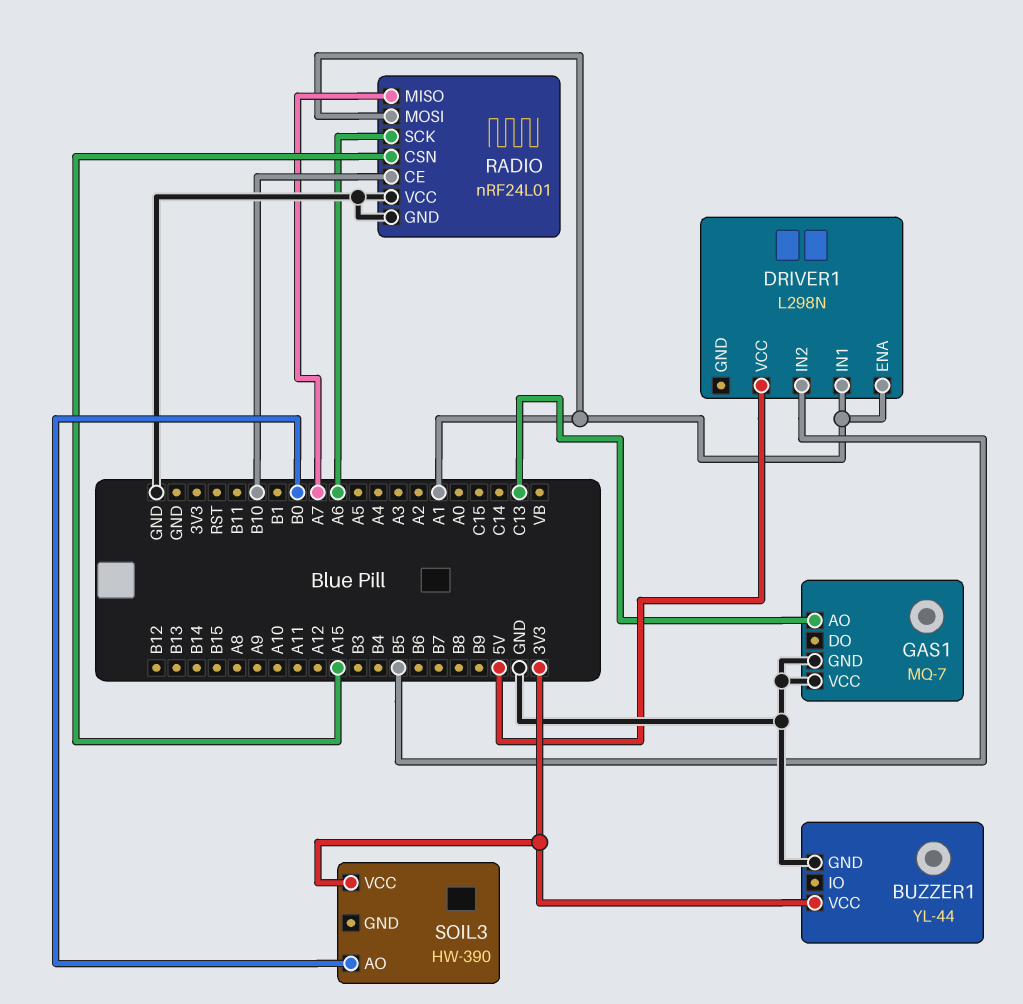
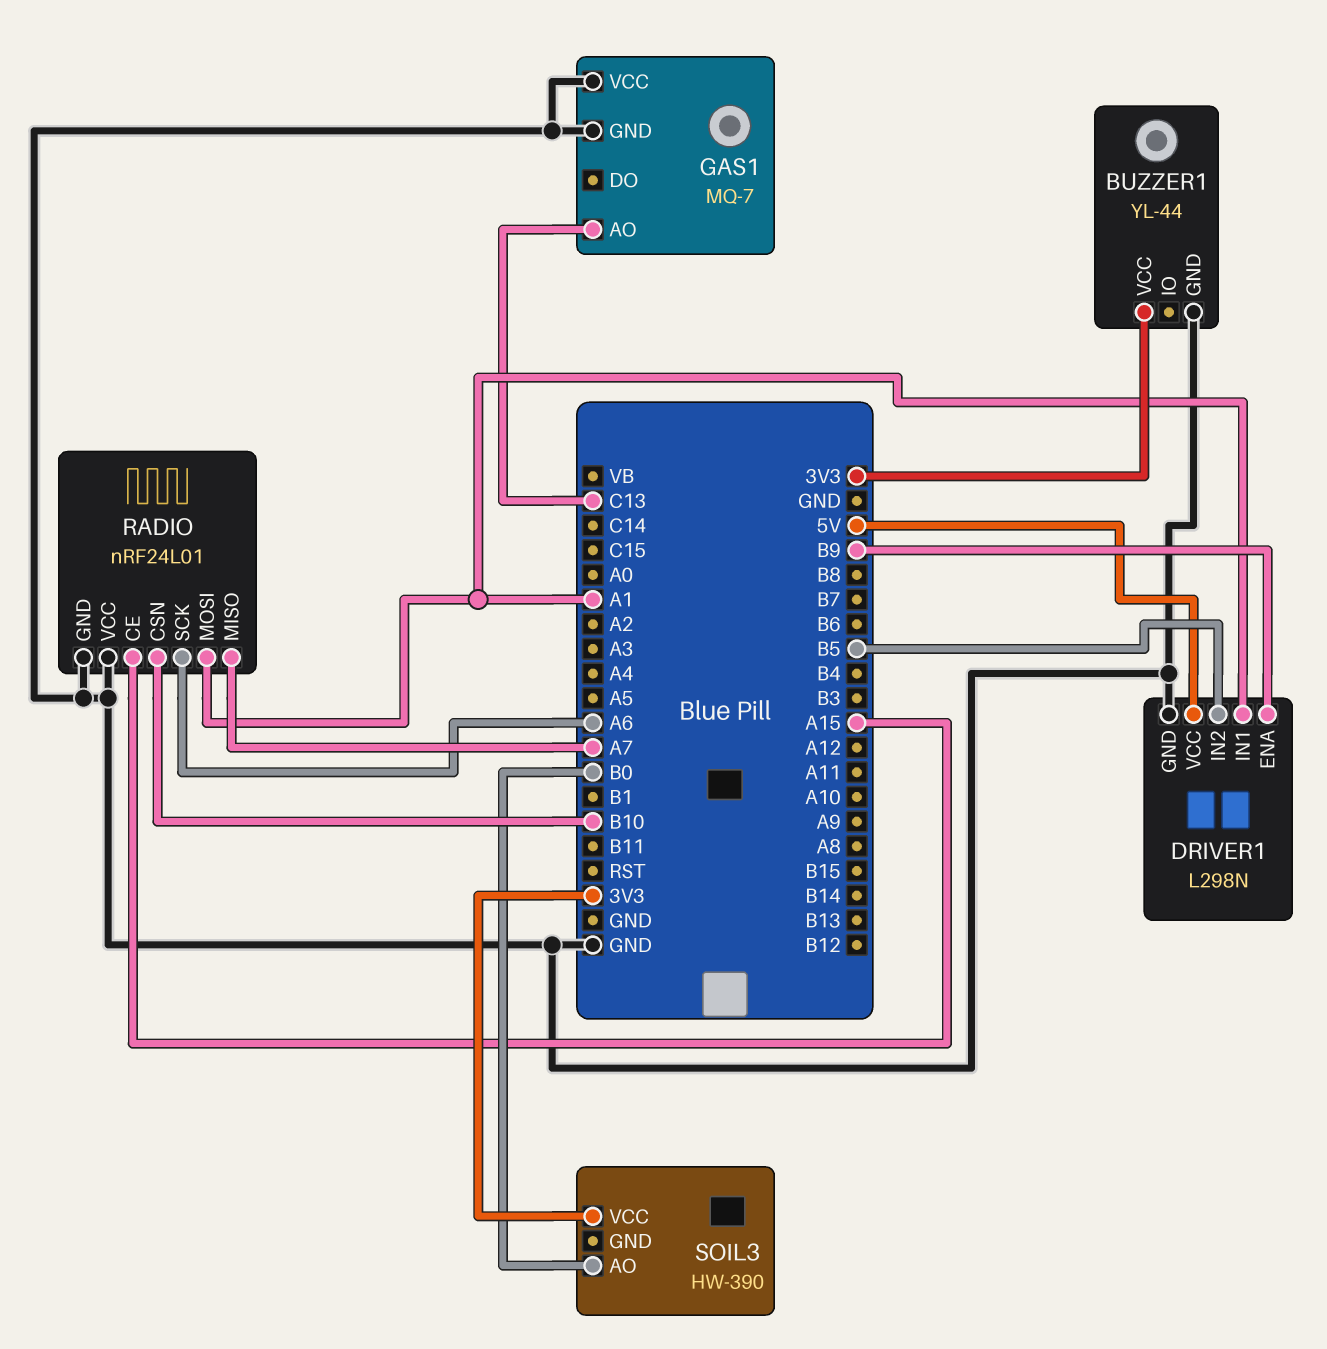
DRIVER1 pin ENA: A1 -> B9
DRIVER1 pin GND: none -> GND
RADIO pin CE: B10 -> A15
RADIO pin CSN: A15 -> B10

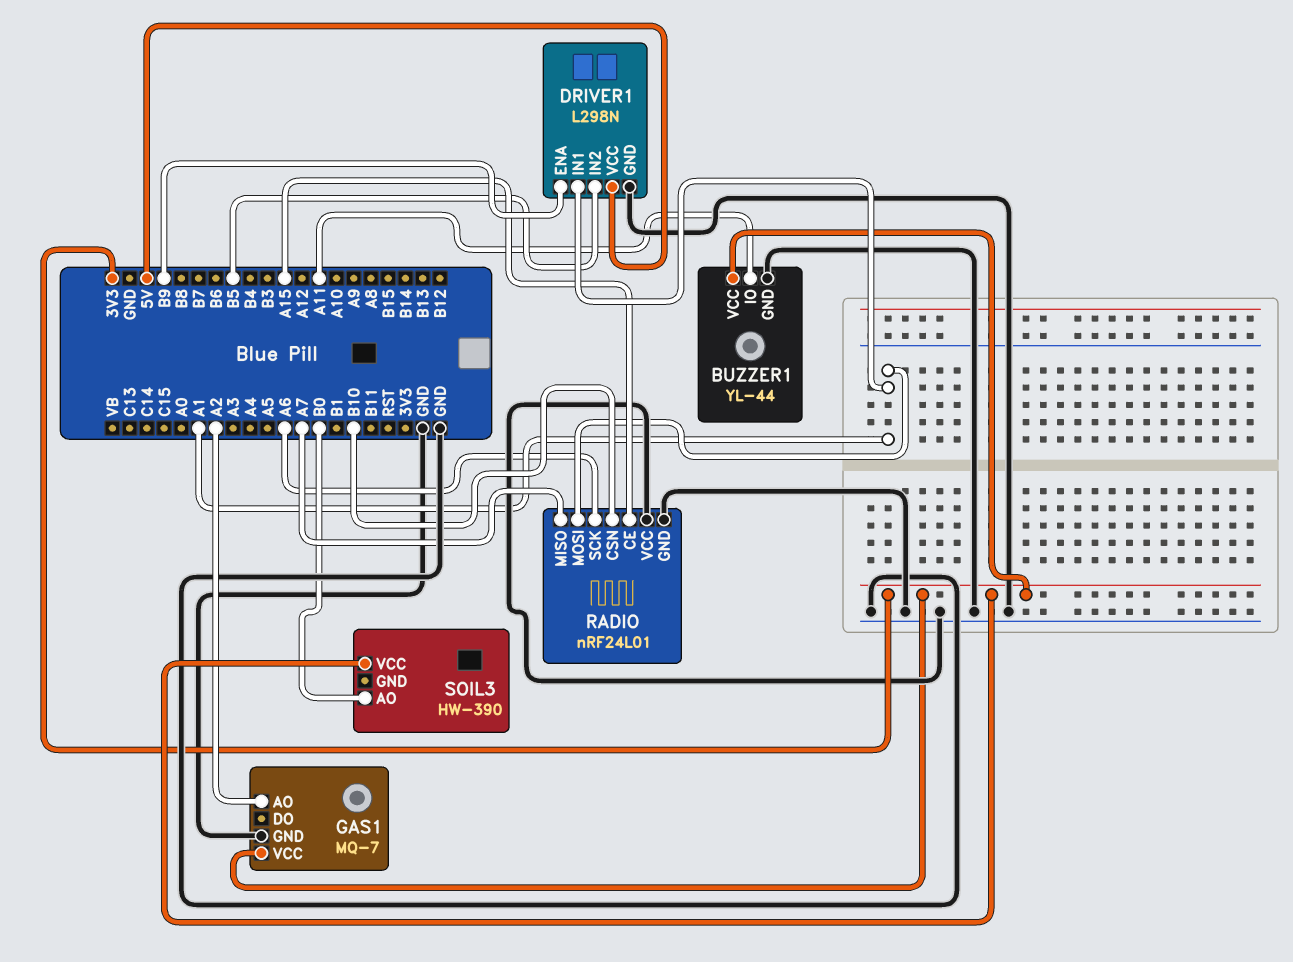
BUZZER1 pin IO: none -> A11
GAS1 pin AO: C13 -> A2
GAS1 pin VCC: GND -> 3V3

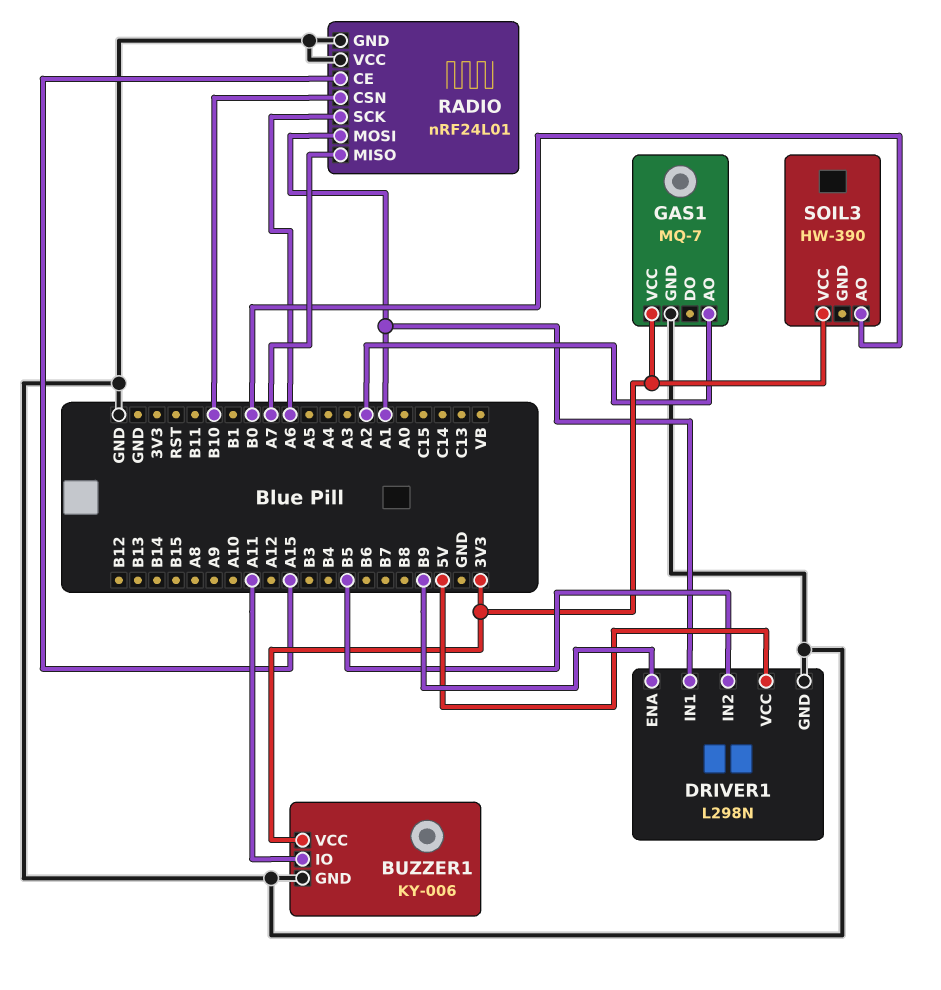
BUZZER1: YL-44 -> KY-006

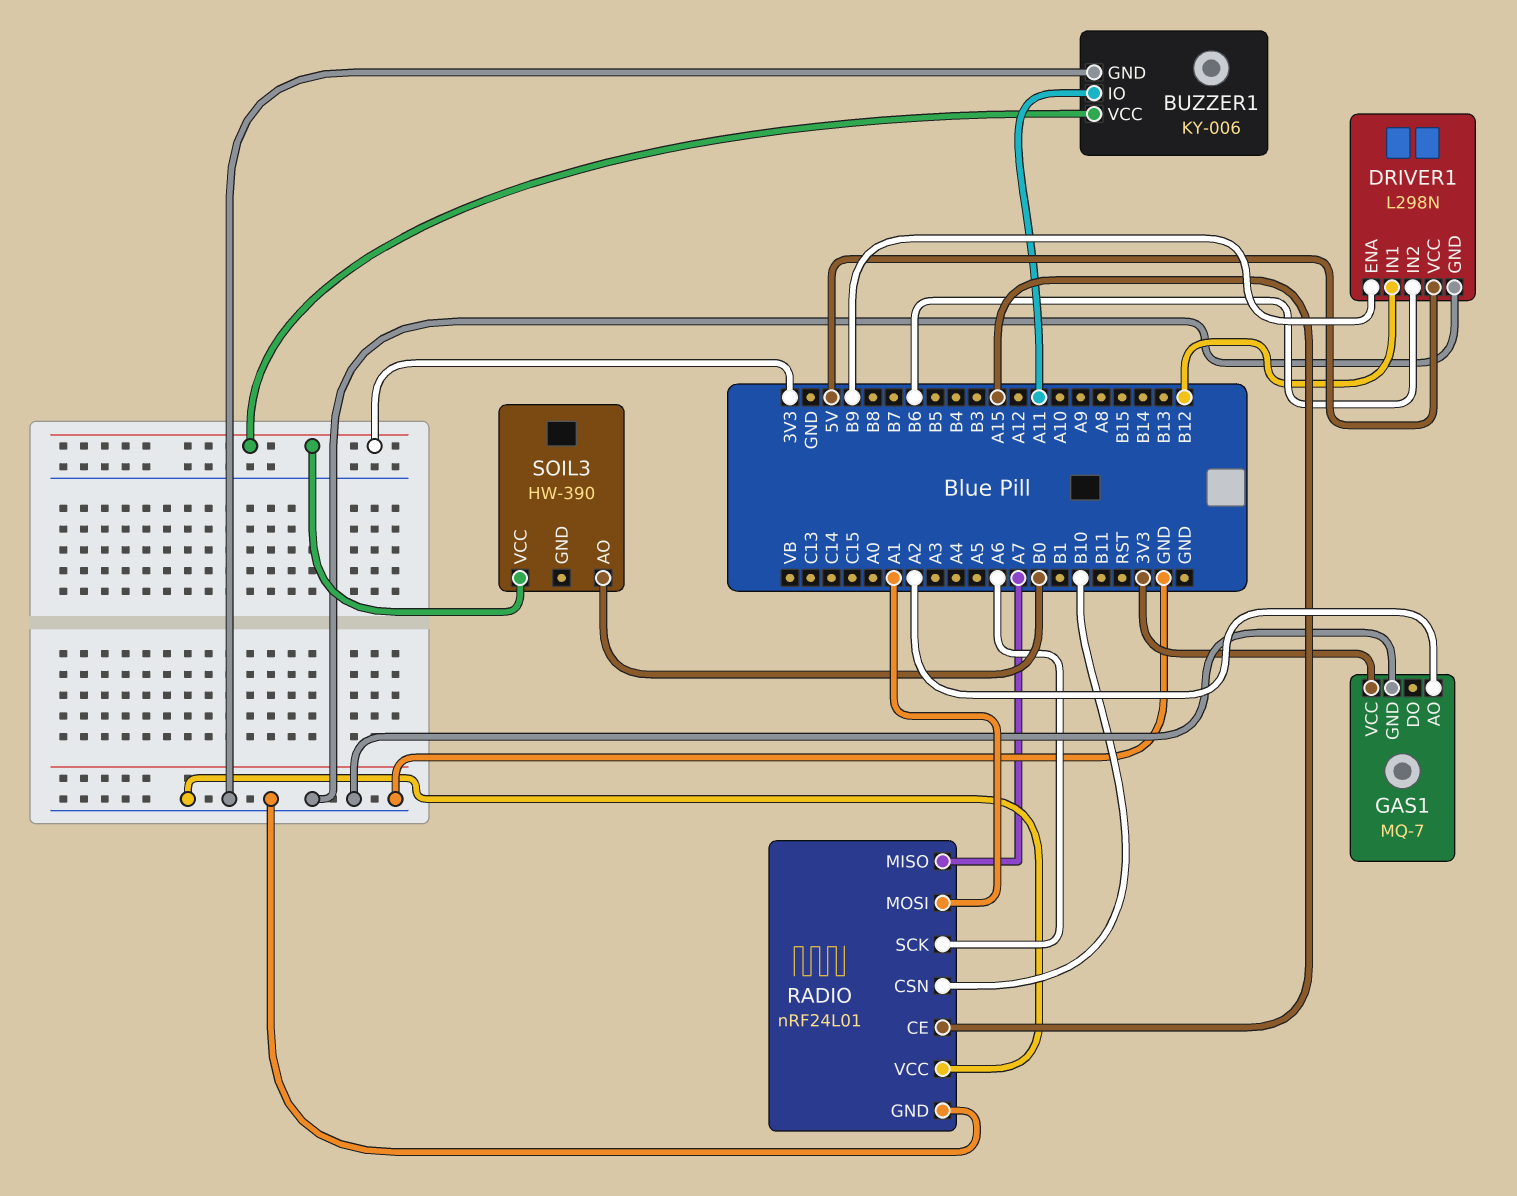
DRIVER1 pin IN1: A1 -> B12
DRIVER1 pin IN2: B5 -> B6

